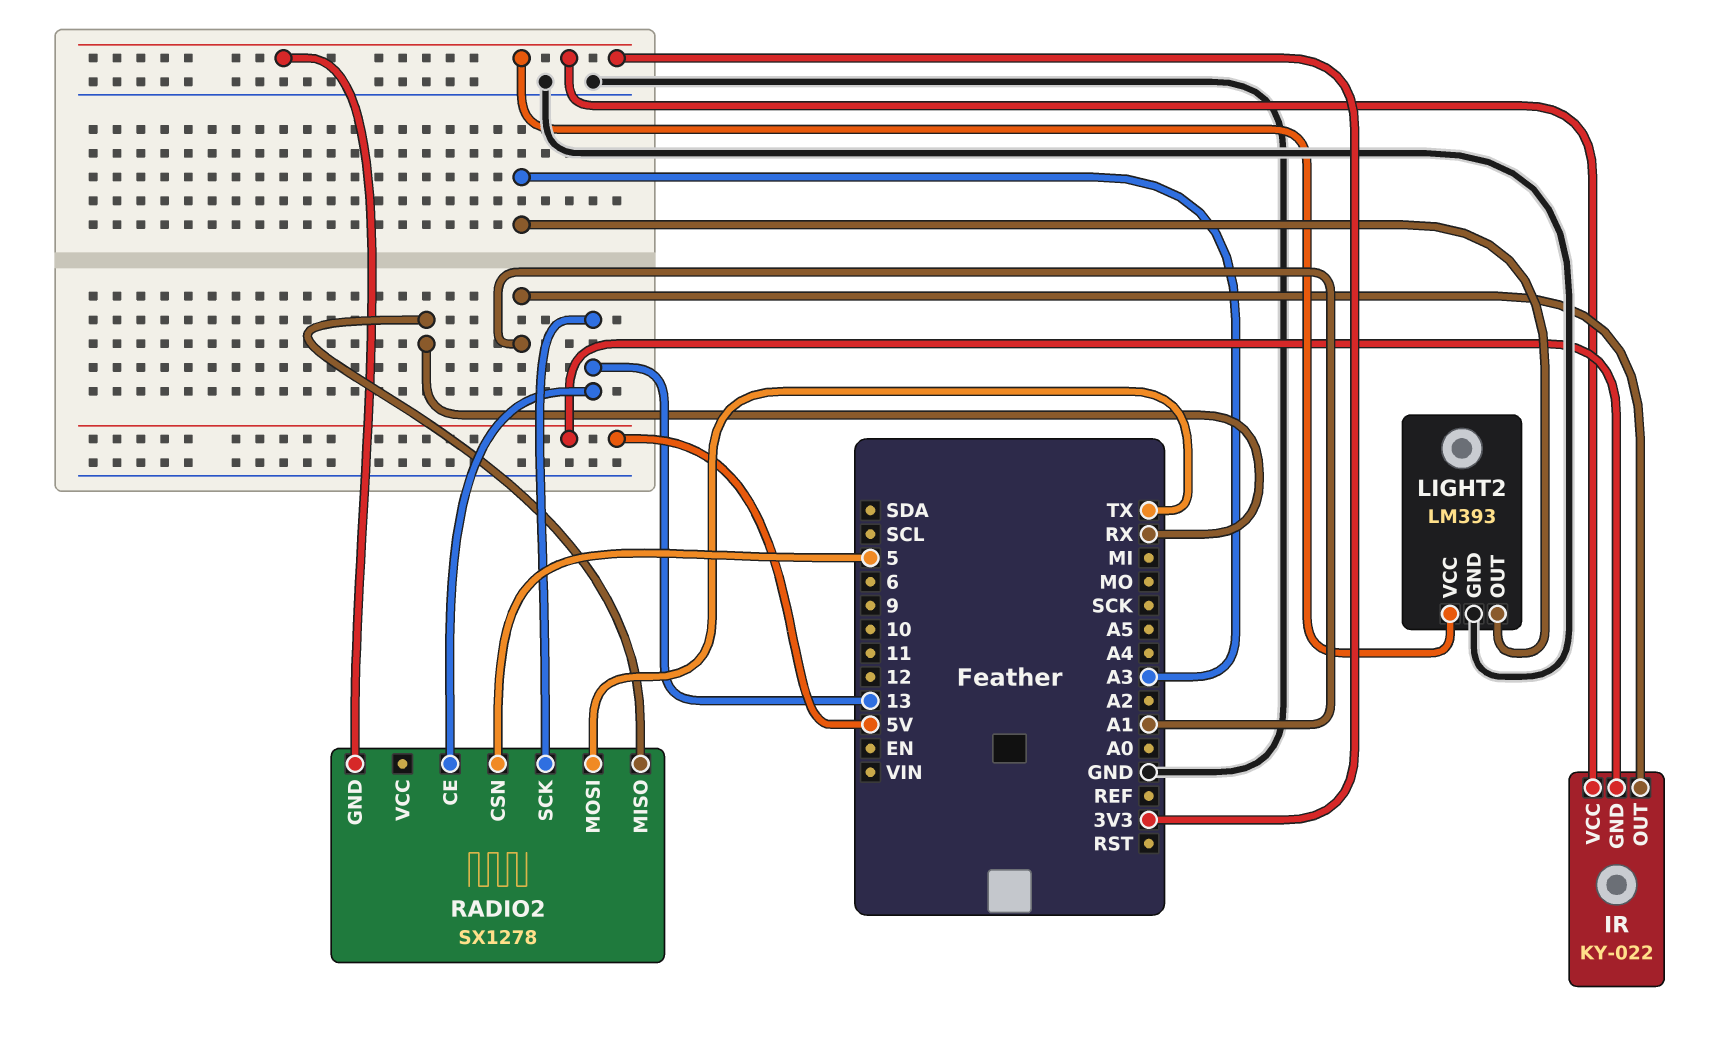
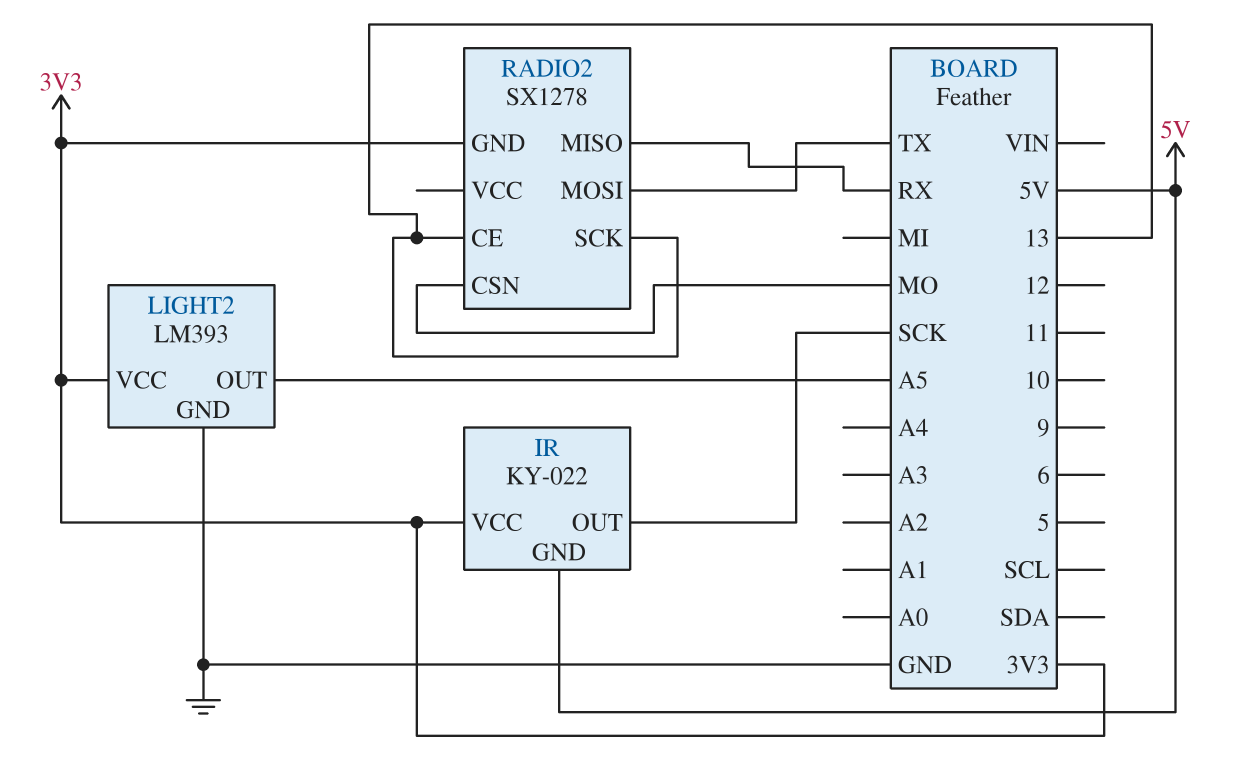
IR pin OUT: A1 -> SCK
LIGHT2 pin OUT: A3 -> A5
RADIO2 pin CSN: 5 -> MO

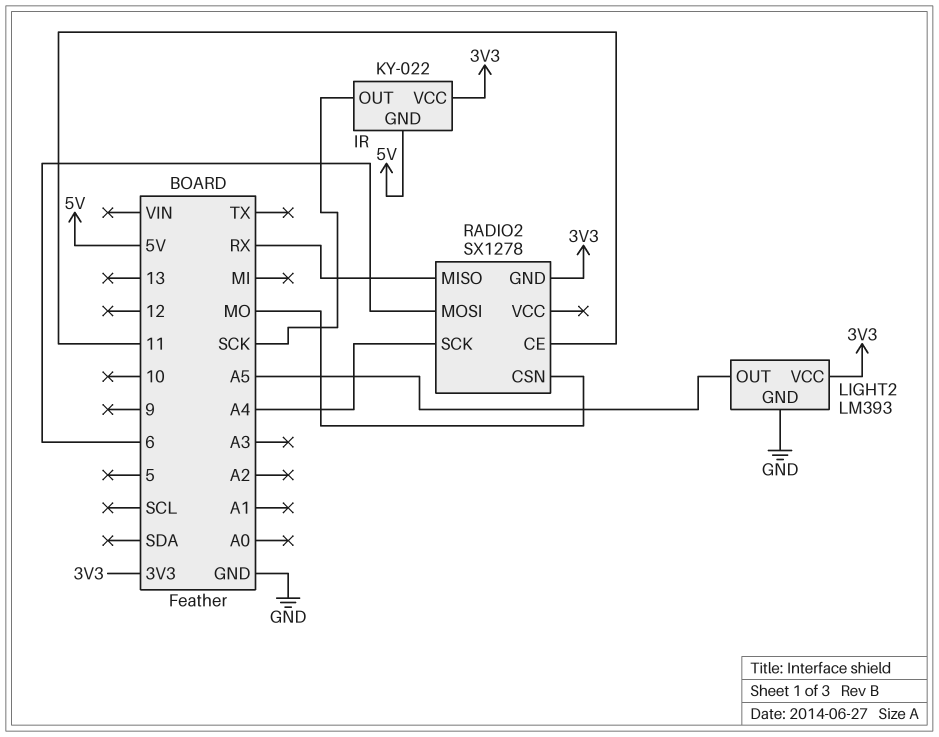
RADIO2 pin CE: 13 -> 11
RADIO2 pin MOSI: TX -> 6
RADIO2 pin SCK: 13 -> A4

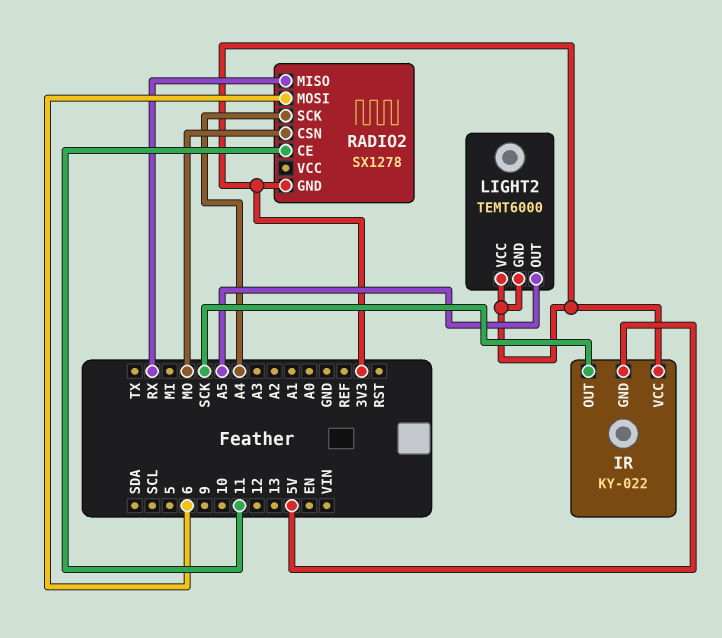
LIGHT2: LM393 -> TEMT6000
LIGHT2 pin GND: GND -> 3V3

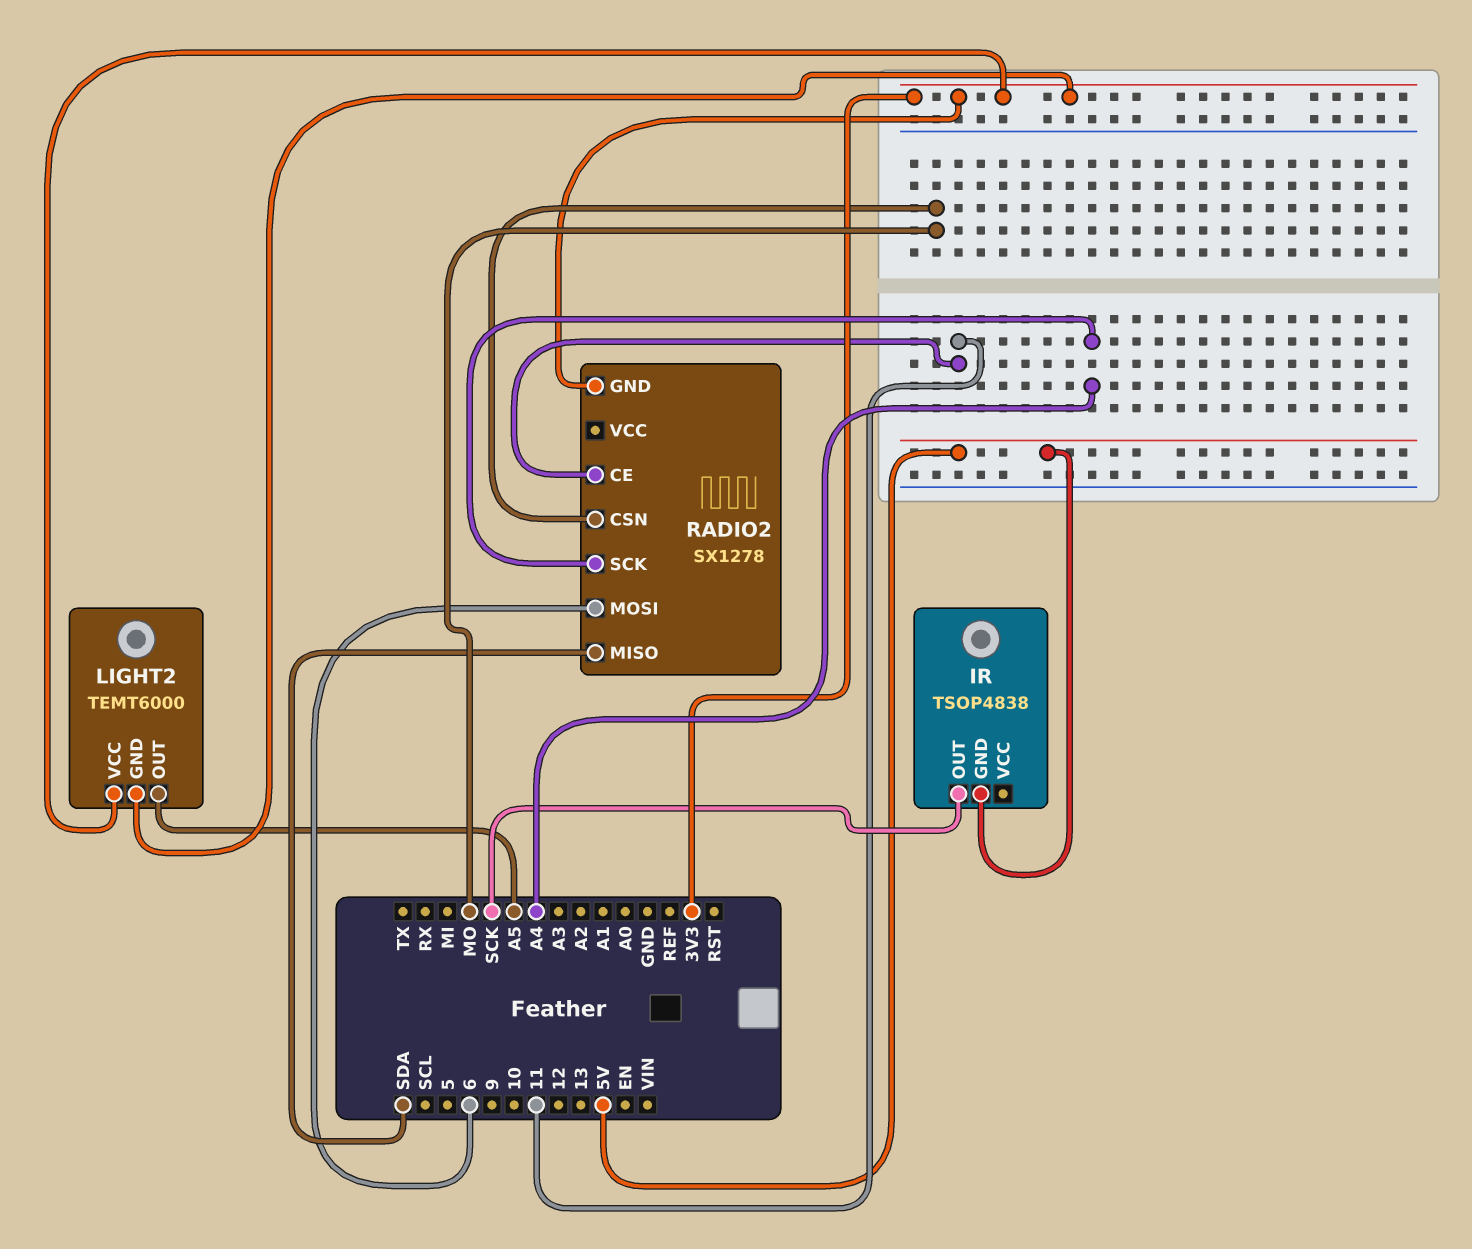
IR: KY-022 -> TSOP4838
IR pin VCC: 3V3 -> none
RADIO2 pin MISO: RX -> SDA

